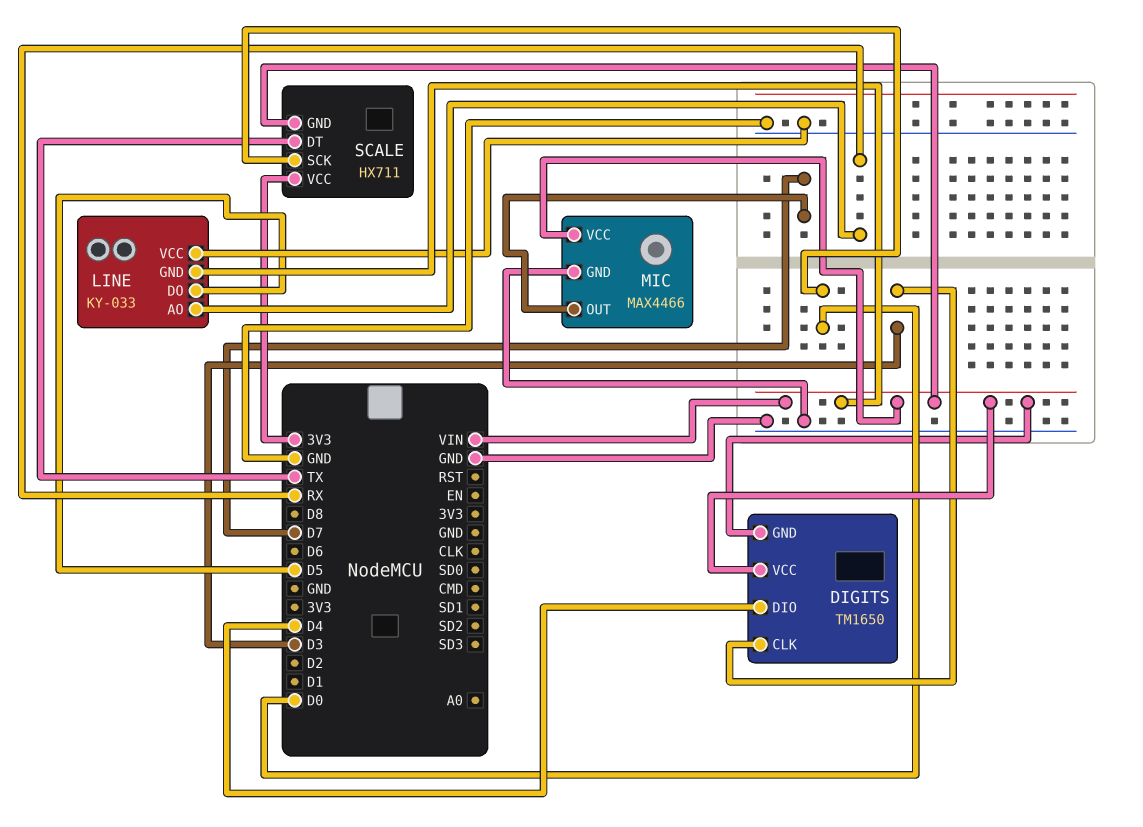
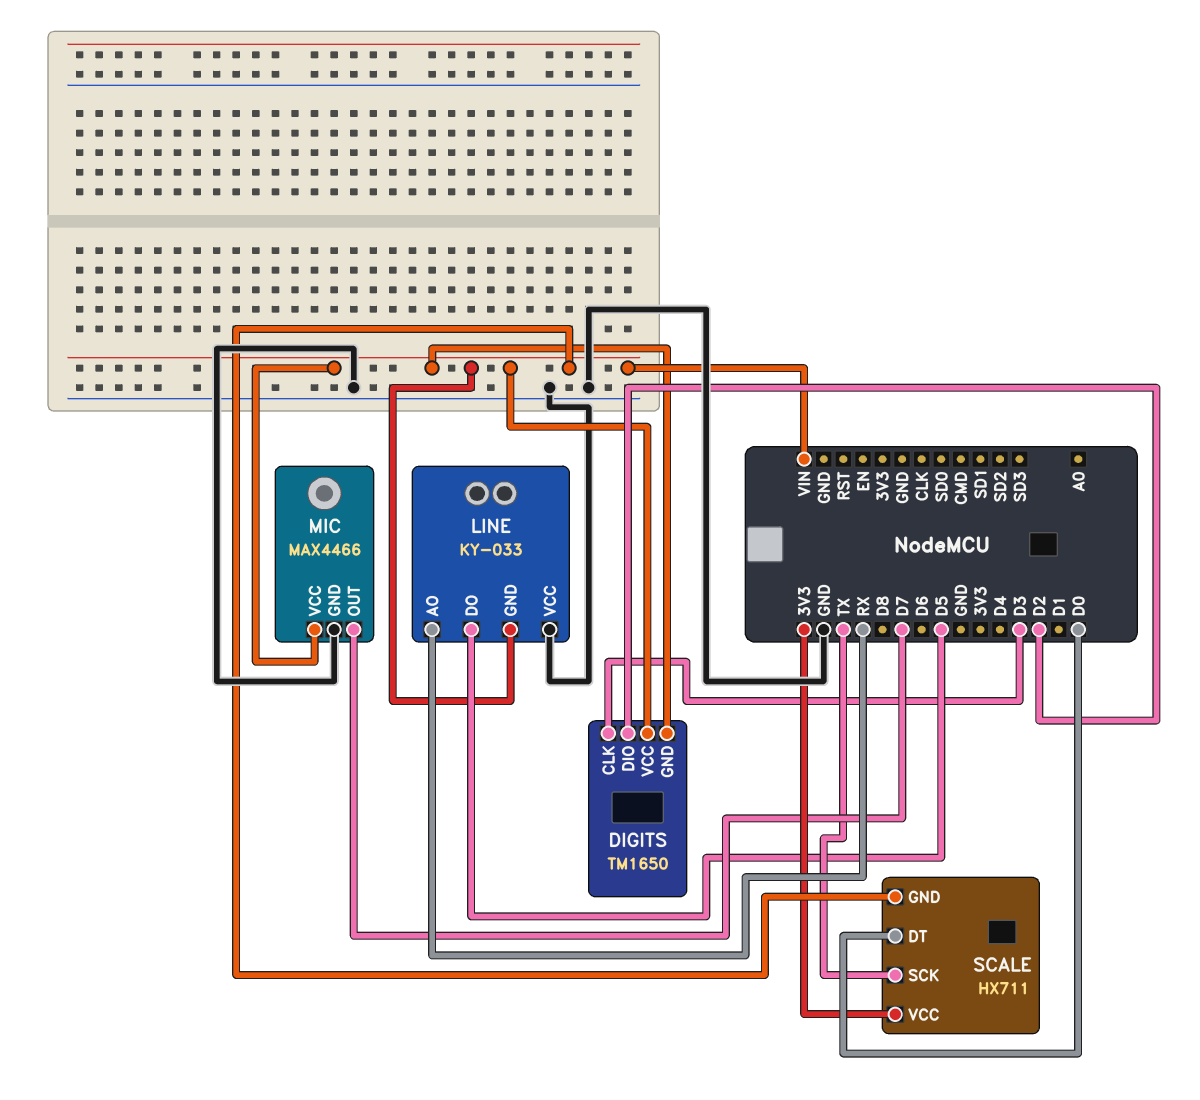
DIGITS pin DIO: D4 -> D2
SCALE pin DT: TX -> D0
SCALE pin SCK: D0 -> TX

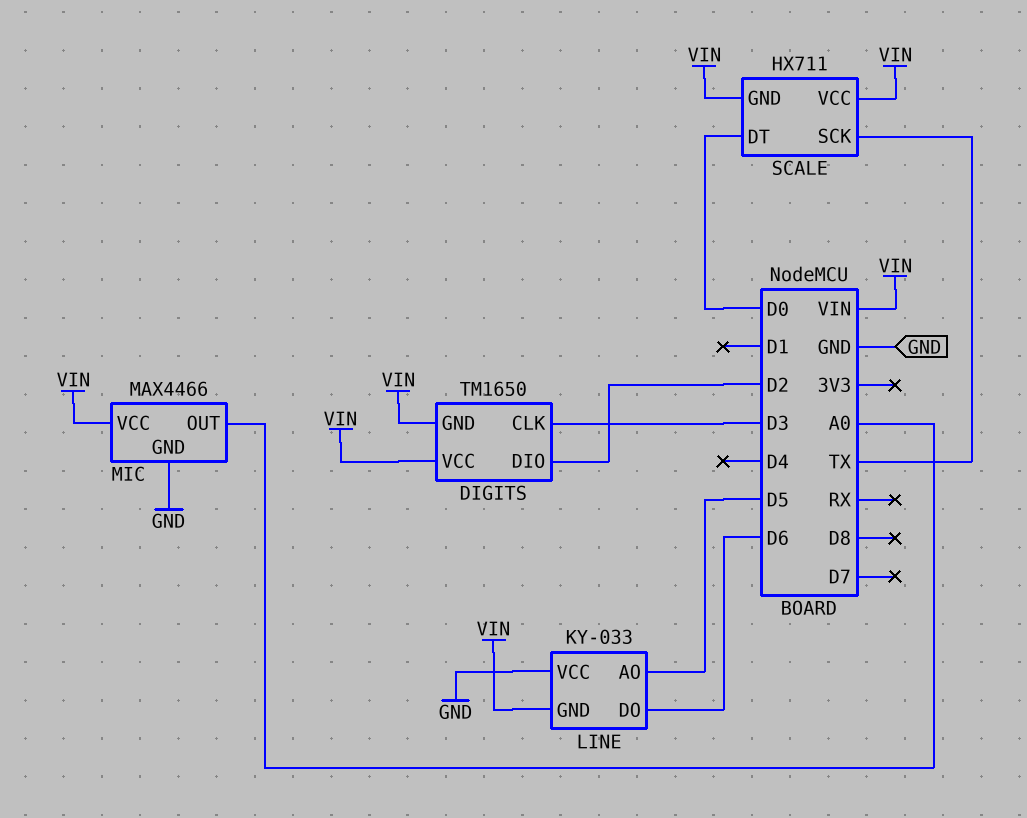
LINE pin AO: RX -> D5
LINE pin DO: D5 -> D6
MIC pin OUT: D7 -> A0
SCALE pin VCC: 3V3 -> VIN

